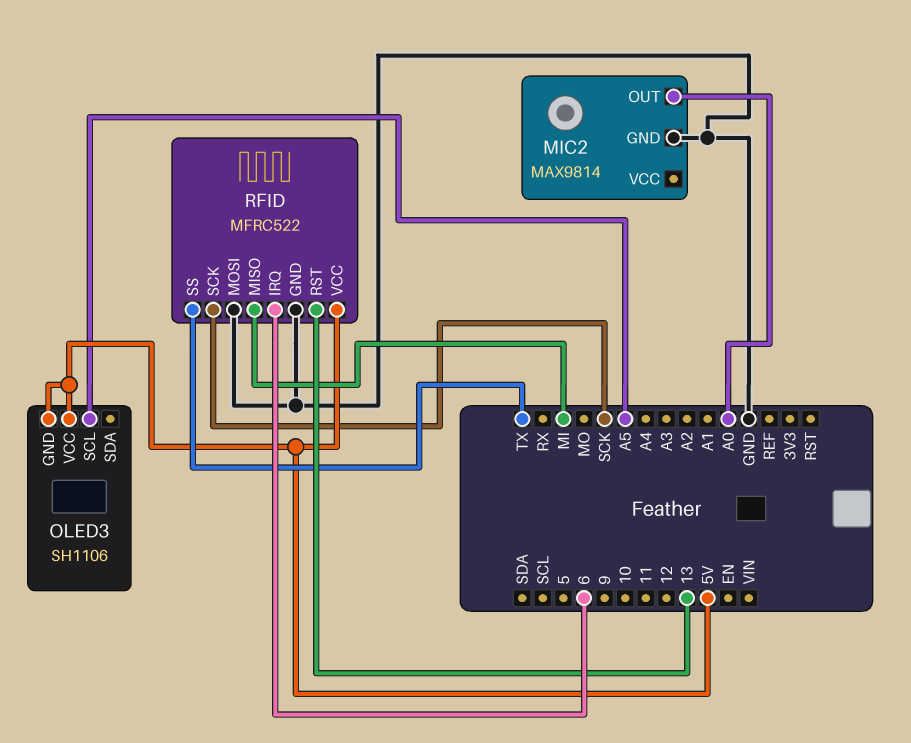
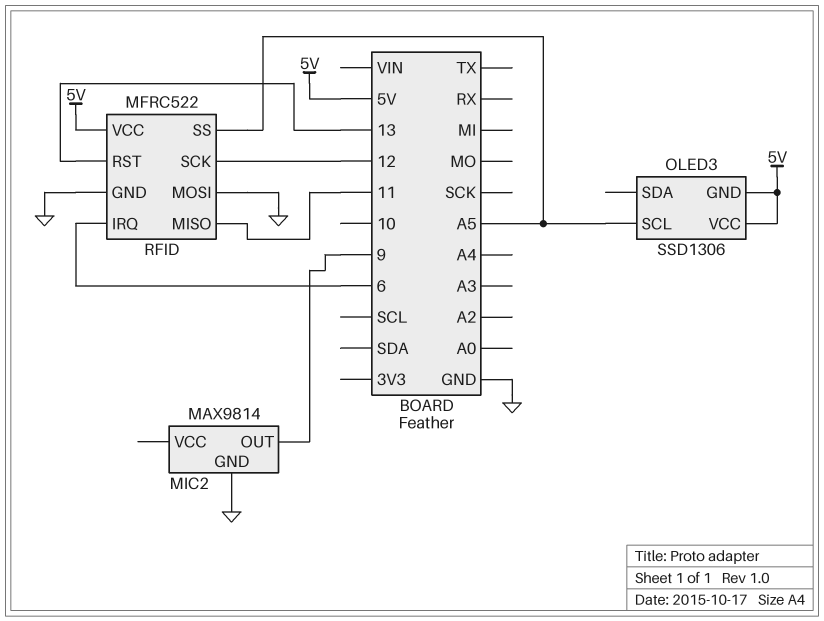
MIC2 pin OUT: A0 -> 9
OLED3: SH1106 -> SSD1306
RFID pin MISO: MI -> 11
RFID pin SCK: SCK -> 12
RFID pin SS: TX -> A5

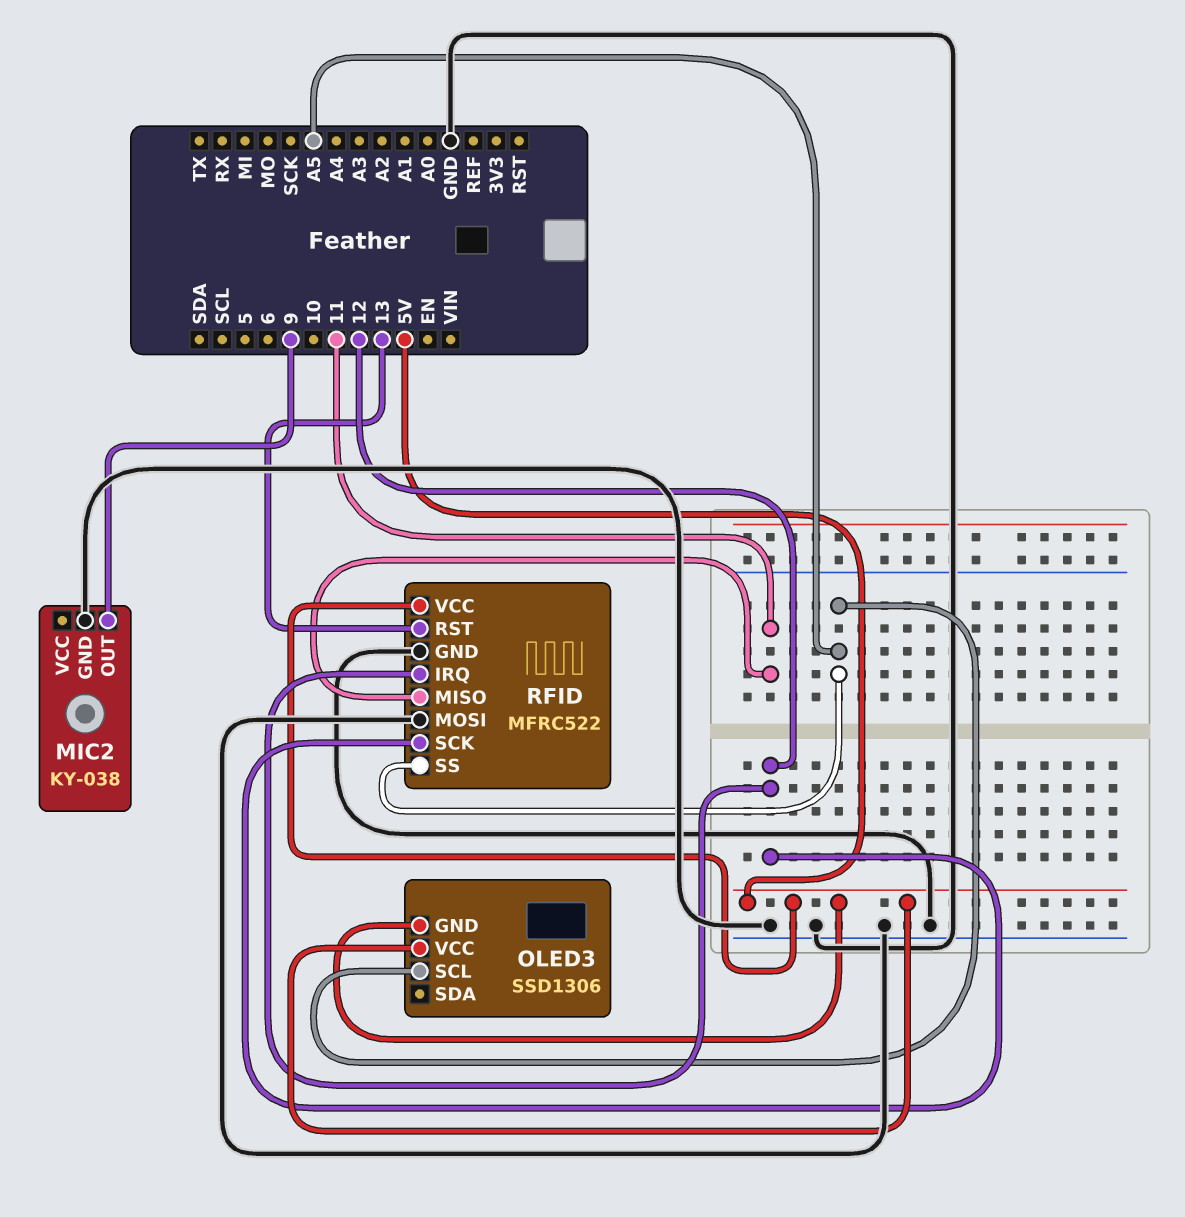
MIC2: MAX9814 -> KY-038
RFID pin IRQ: 6 -> 12

